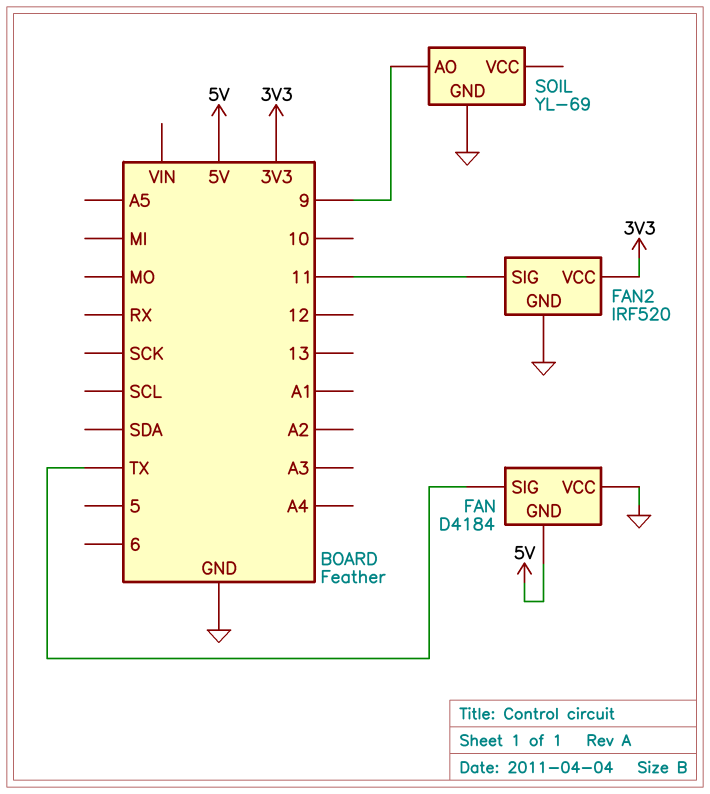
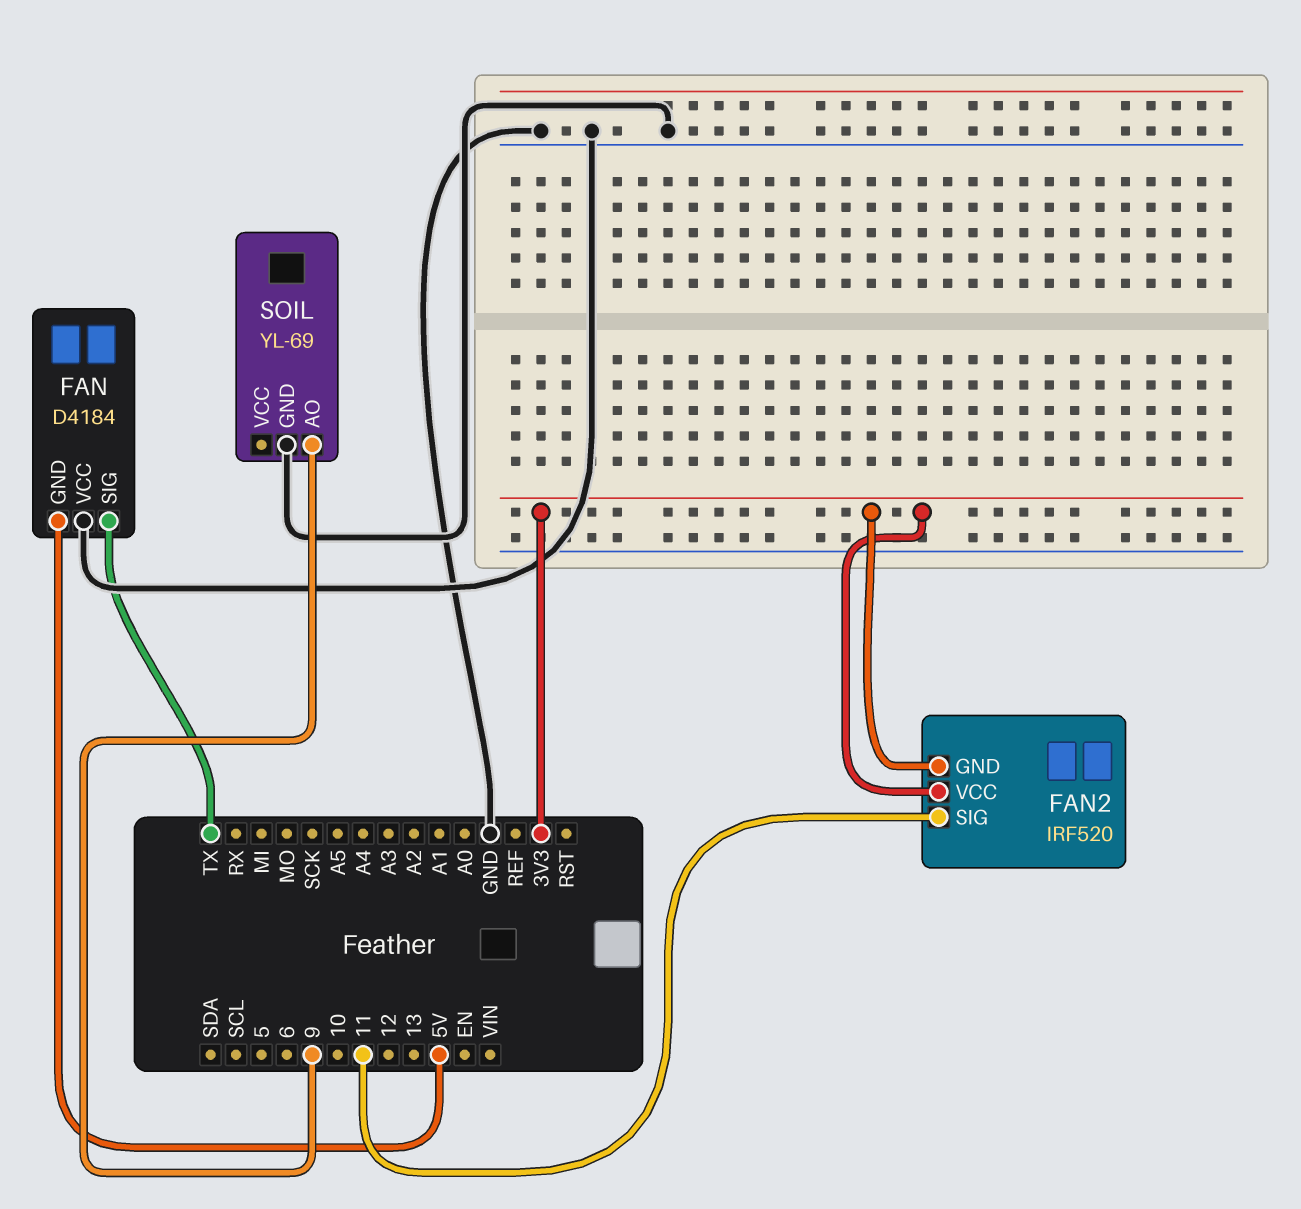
FAN2 pin GND: GND -> 3V3

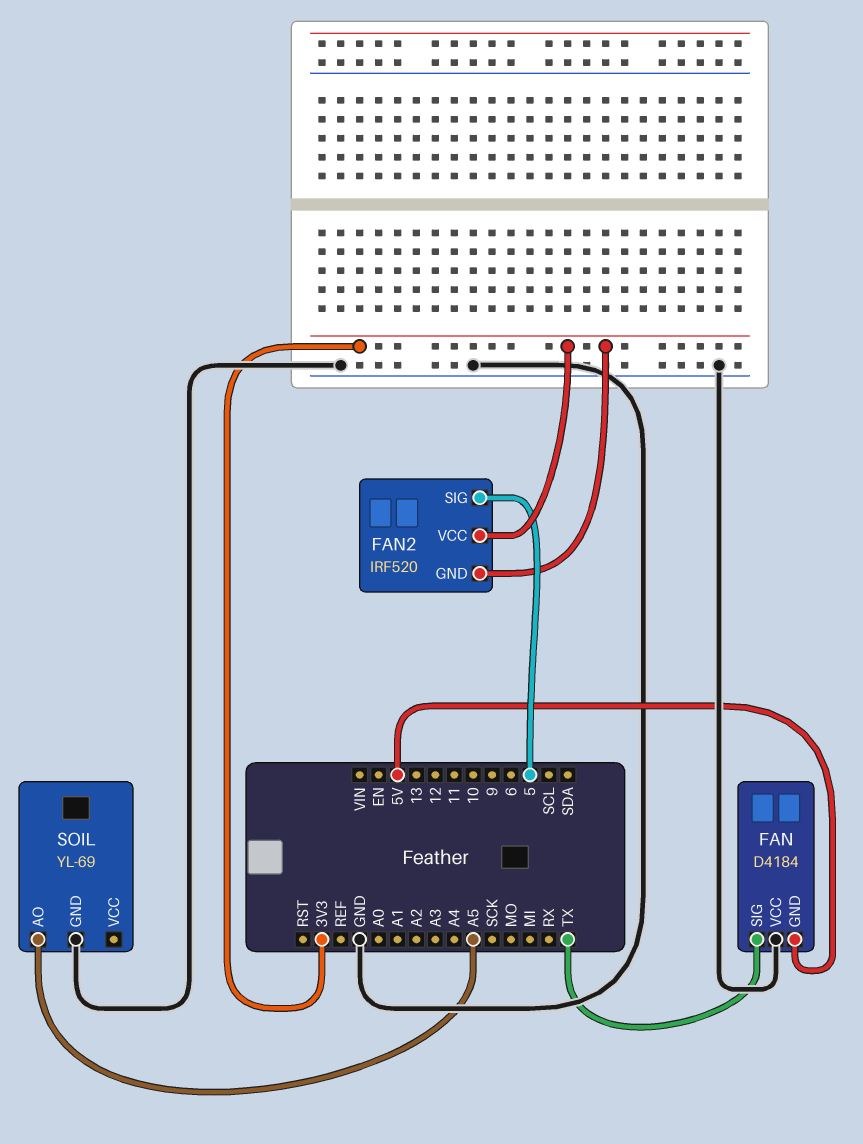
FAN2 pin SIG: 11 -> 5
SOIL pin AO: 9 -> A5

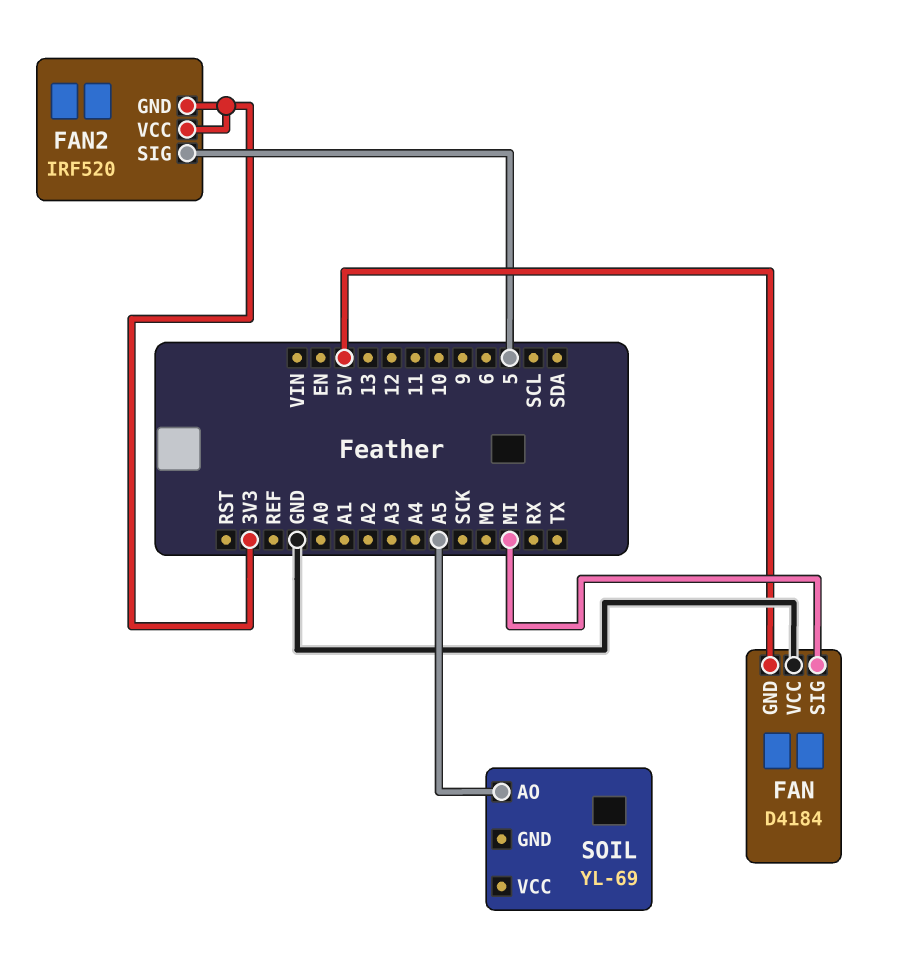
FAN pin SIG: TX -> MI
SOIL pin GND: GND -> none

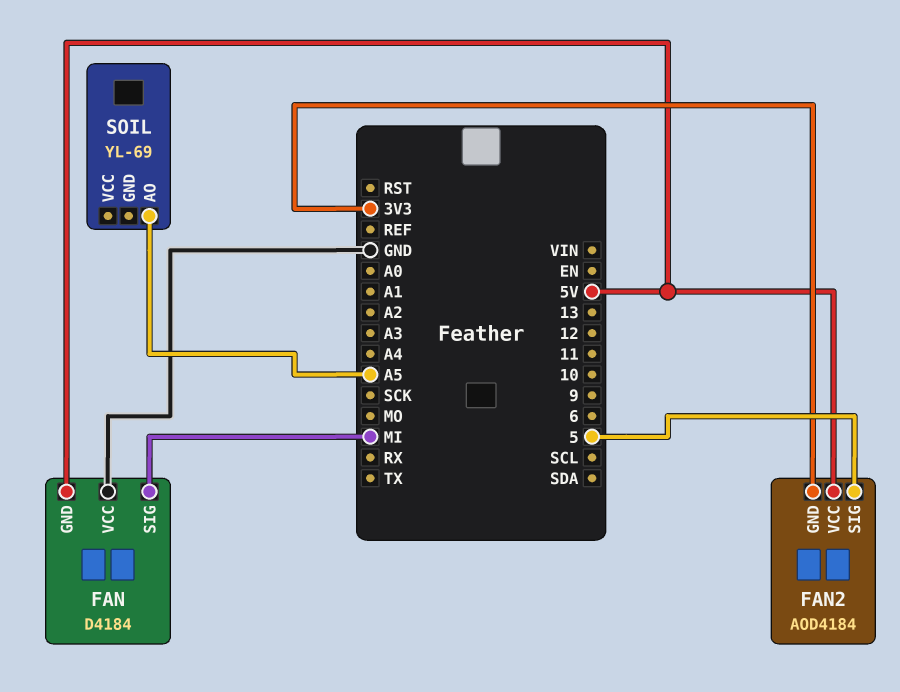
FAN2: IRF520 -> AOD4184
FAN2 pin VCC: 3V3 -> 5V

